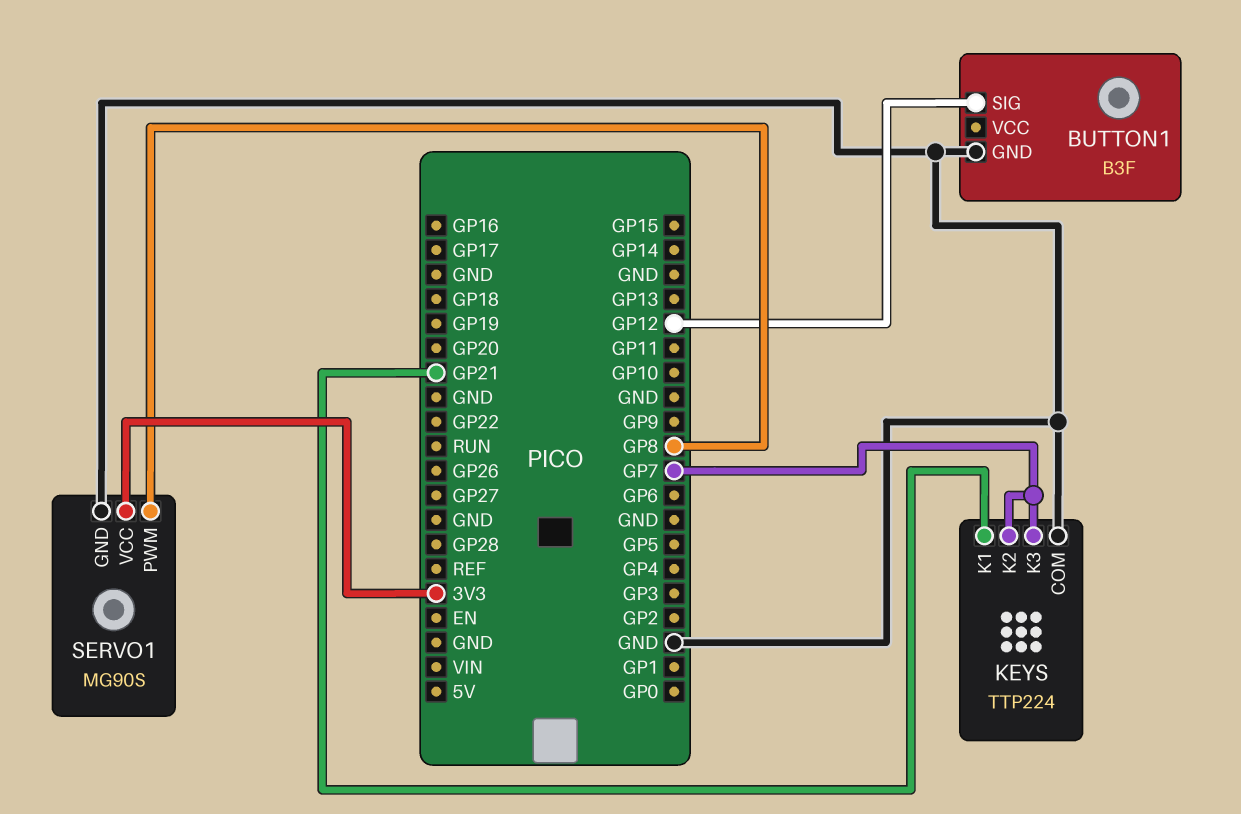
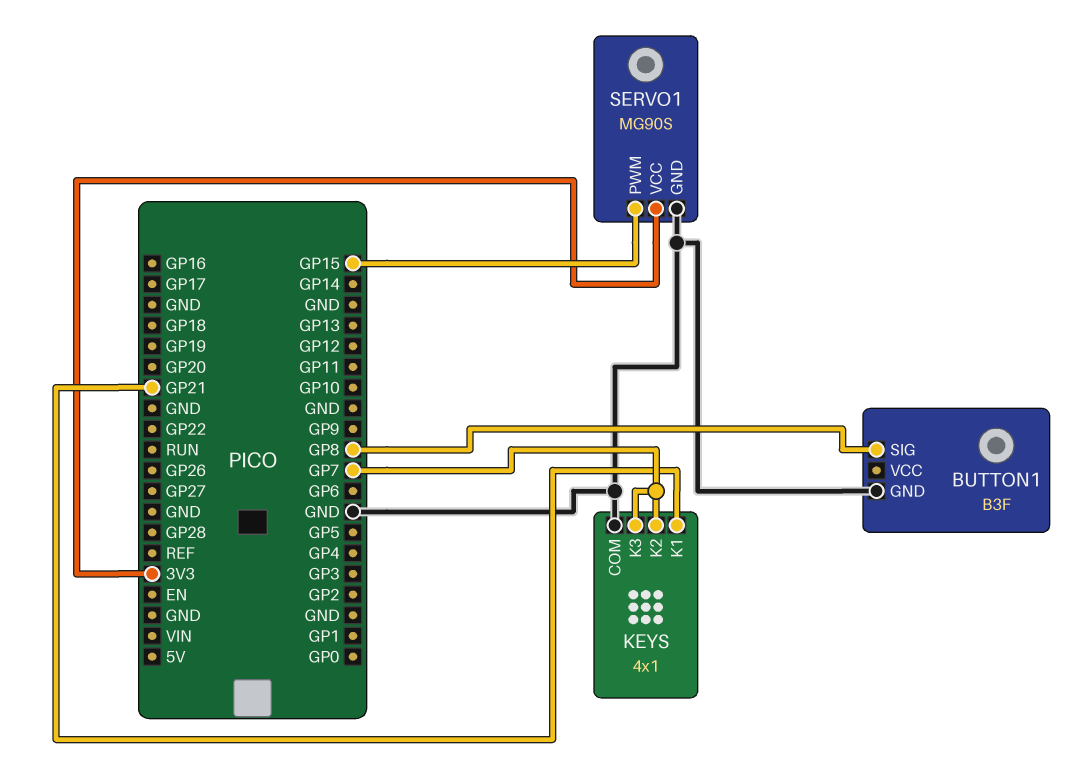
BUTTON1 pin SIG: GP12 -> GP8
KEYS: TTP224 -> 4x1
SERVO1 pin PWM: GP8 -> GP15

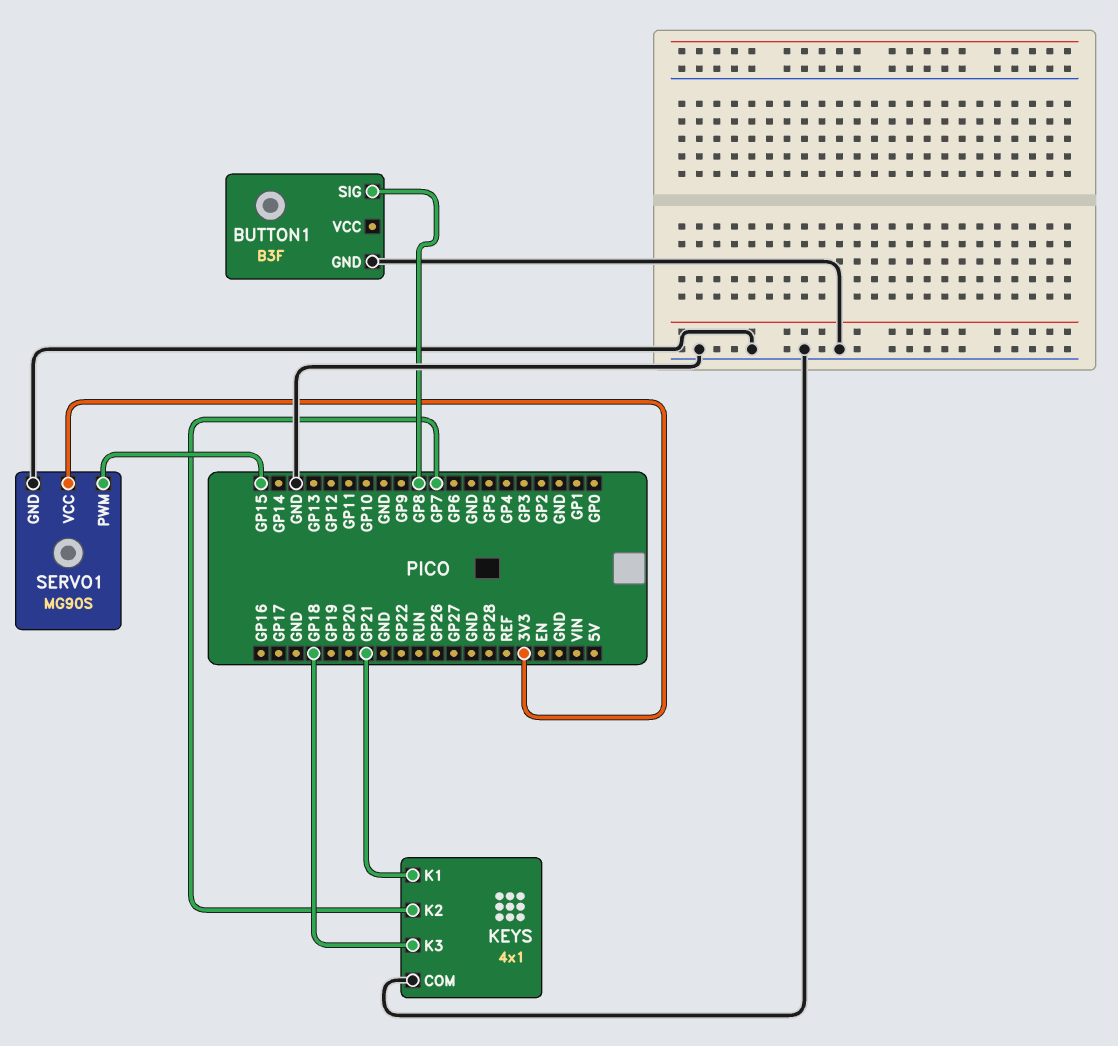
KEYS pin K3: GP7 -> GP18

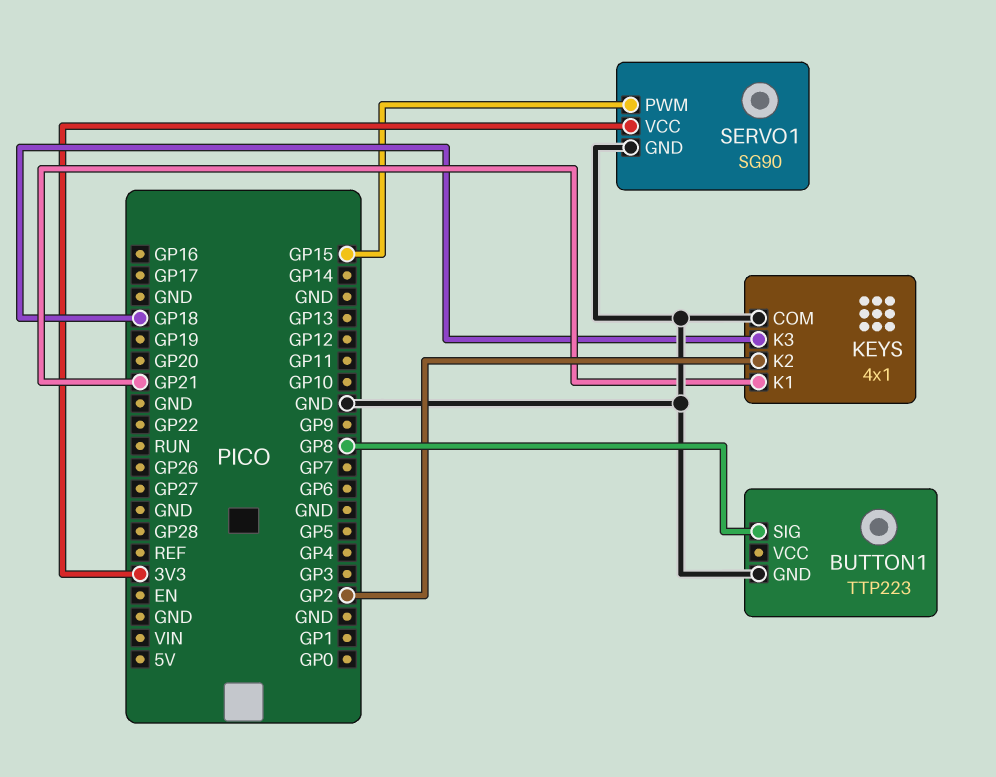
BUTTON1: B3F -> TTP223
KEYS pin K2: GP7 -> GP2
SERVO1: MG90S -> SG90

